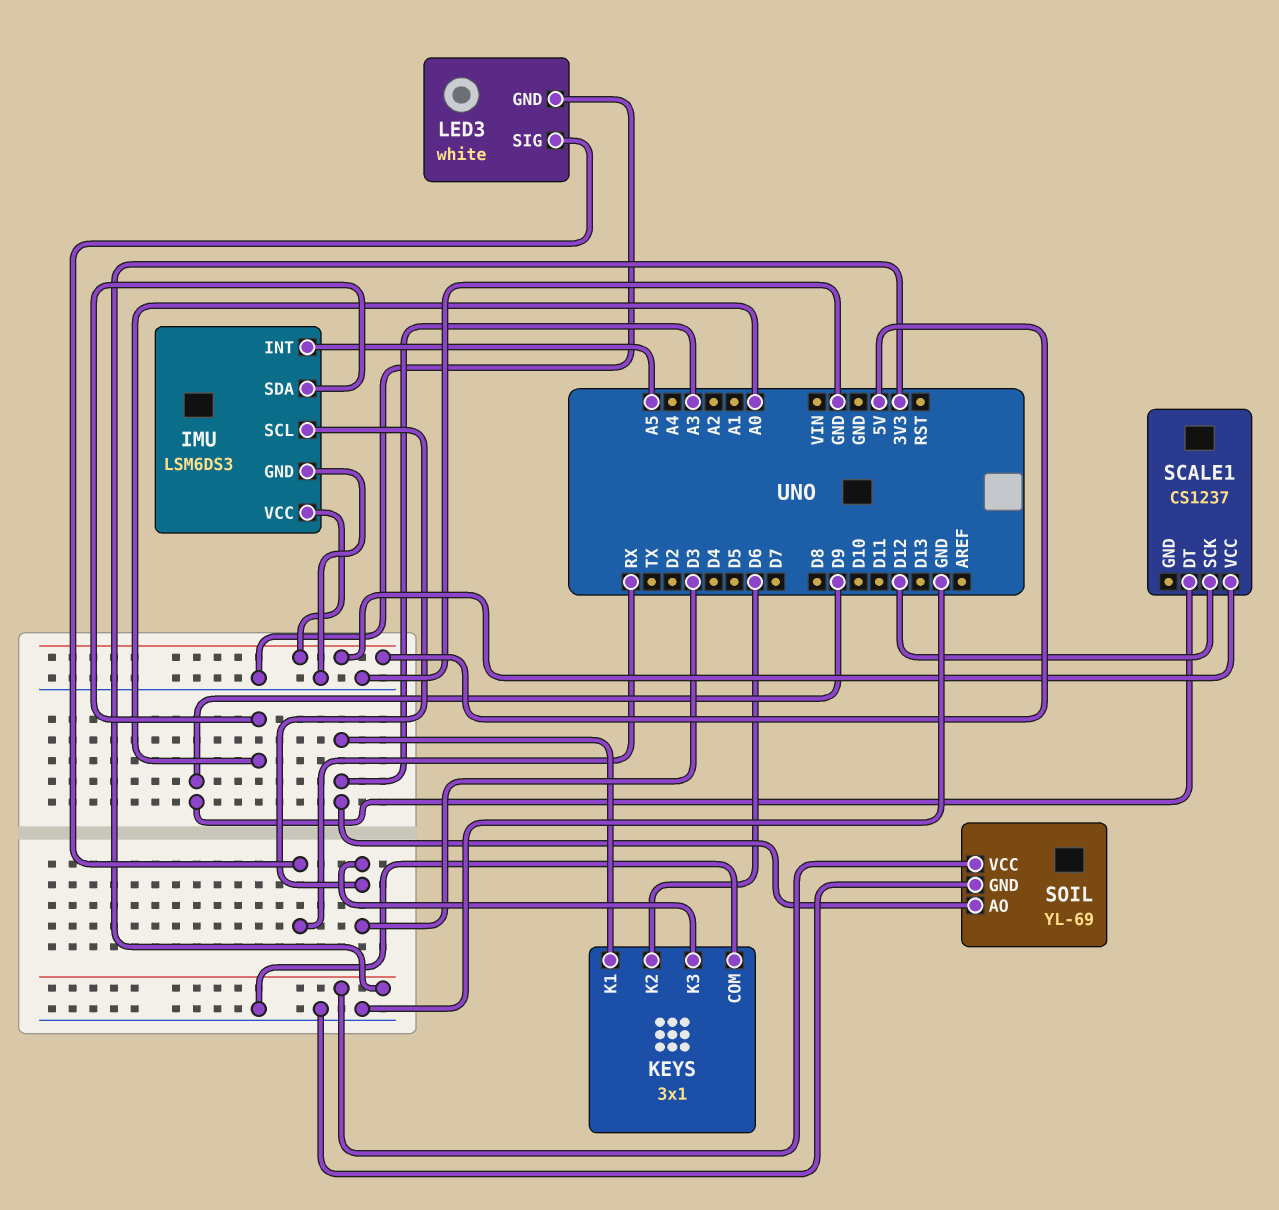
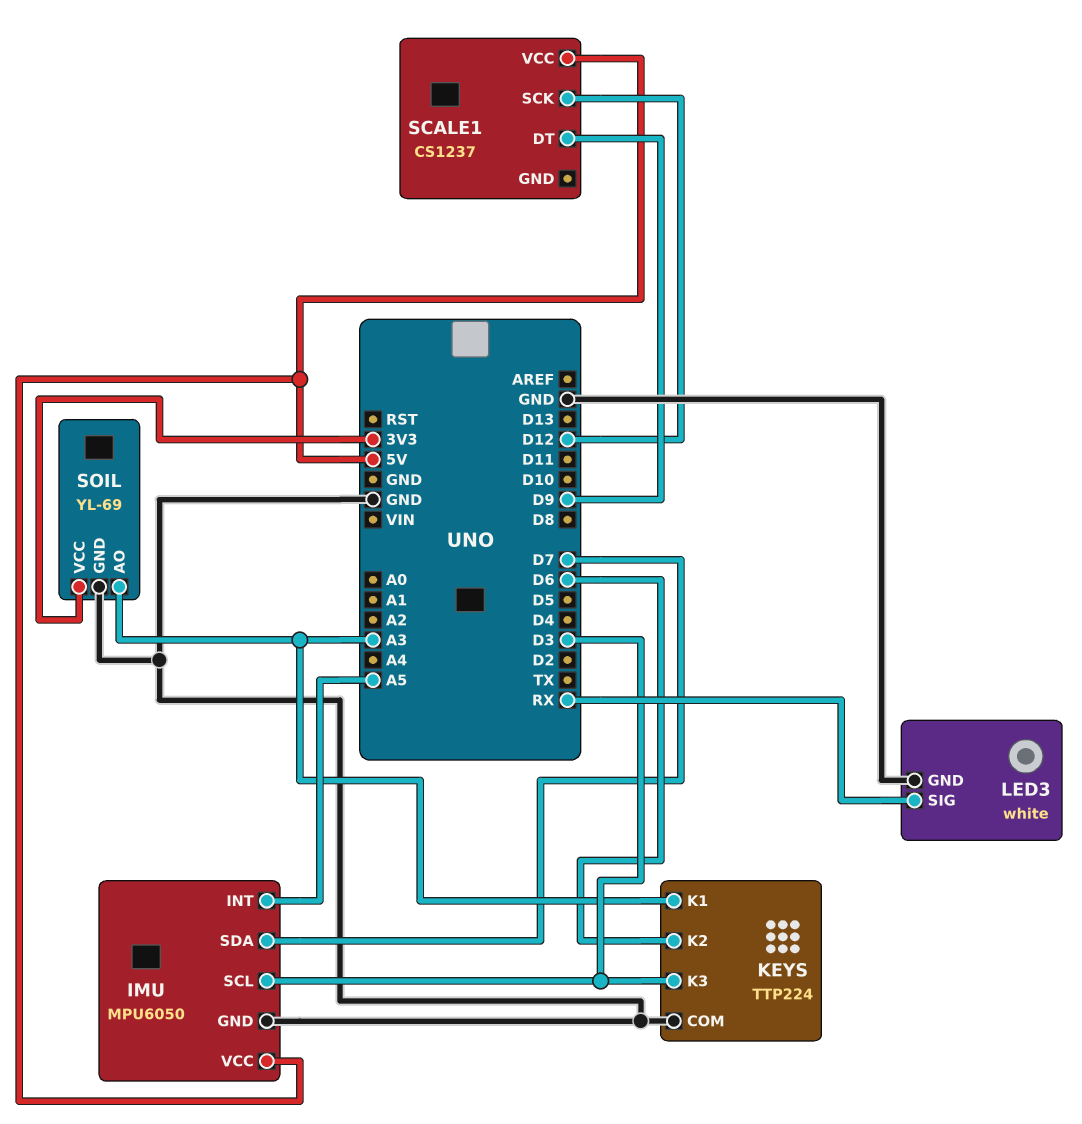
IMU: LSM6DS3 -> MPU6050
IMU pin SDA: A0 -> D7
KEYS: 3x1 -> TTP224

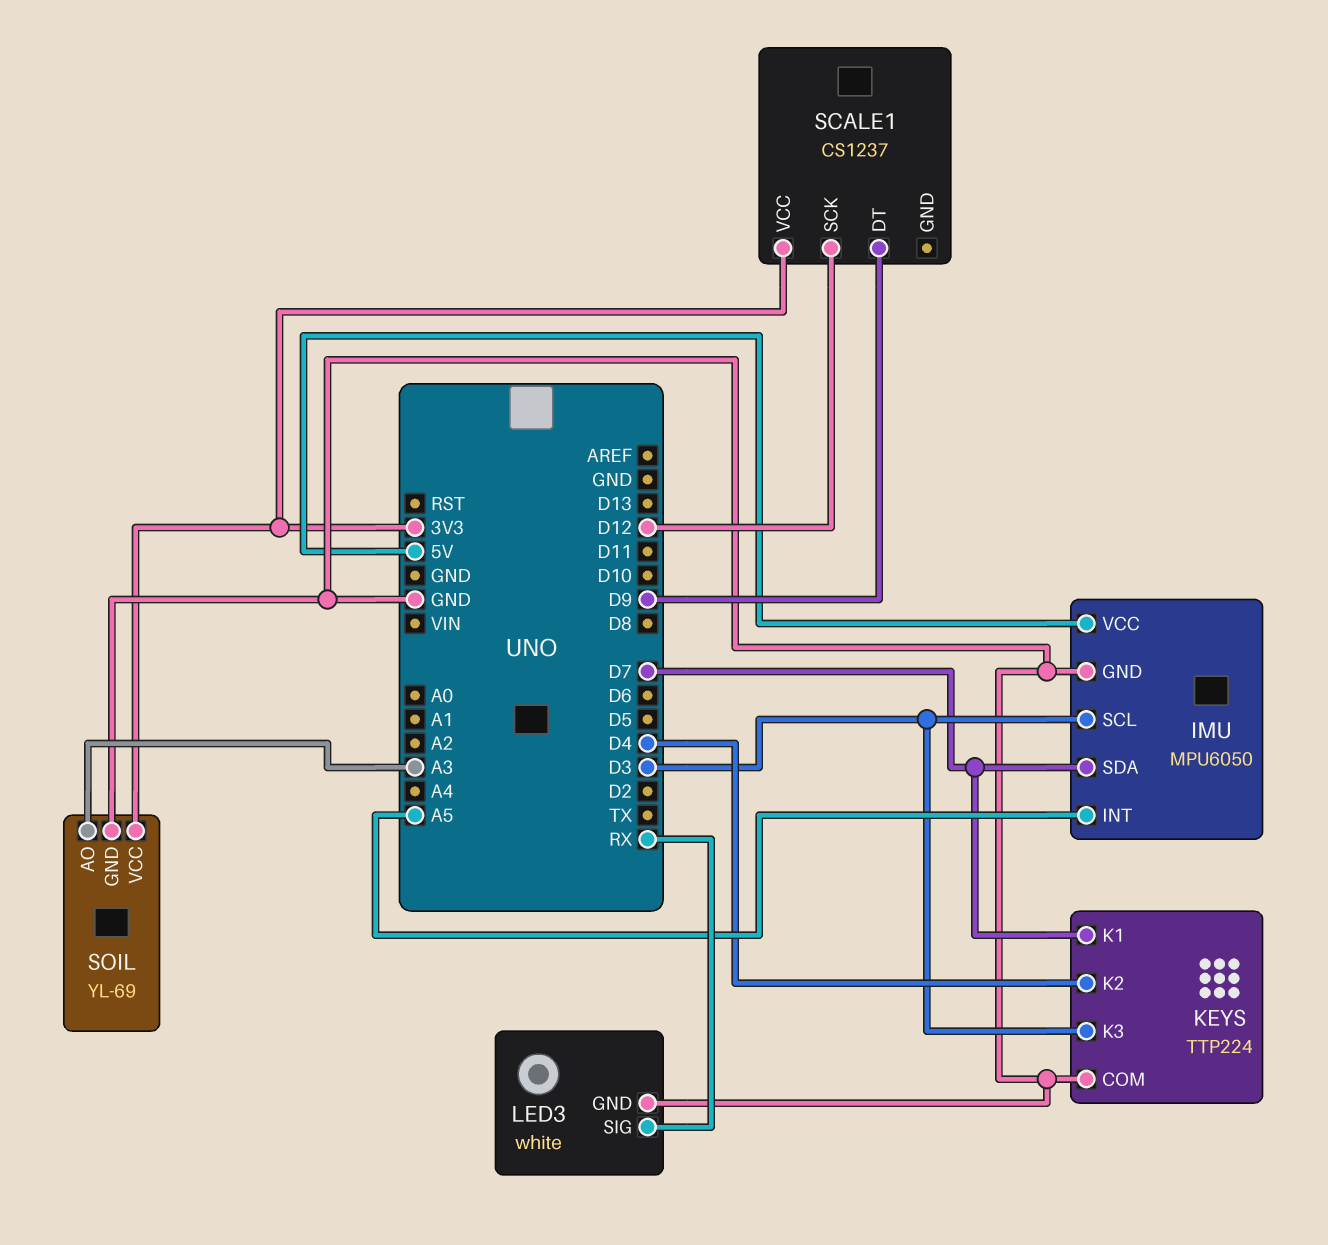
KEYS pin K1: A3 -> D7
KEYS pin K2: D6 -> D4
SCALE1 pin VCC: 5V -> 3V3

